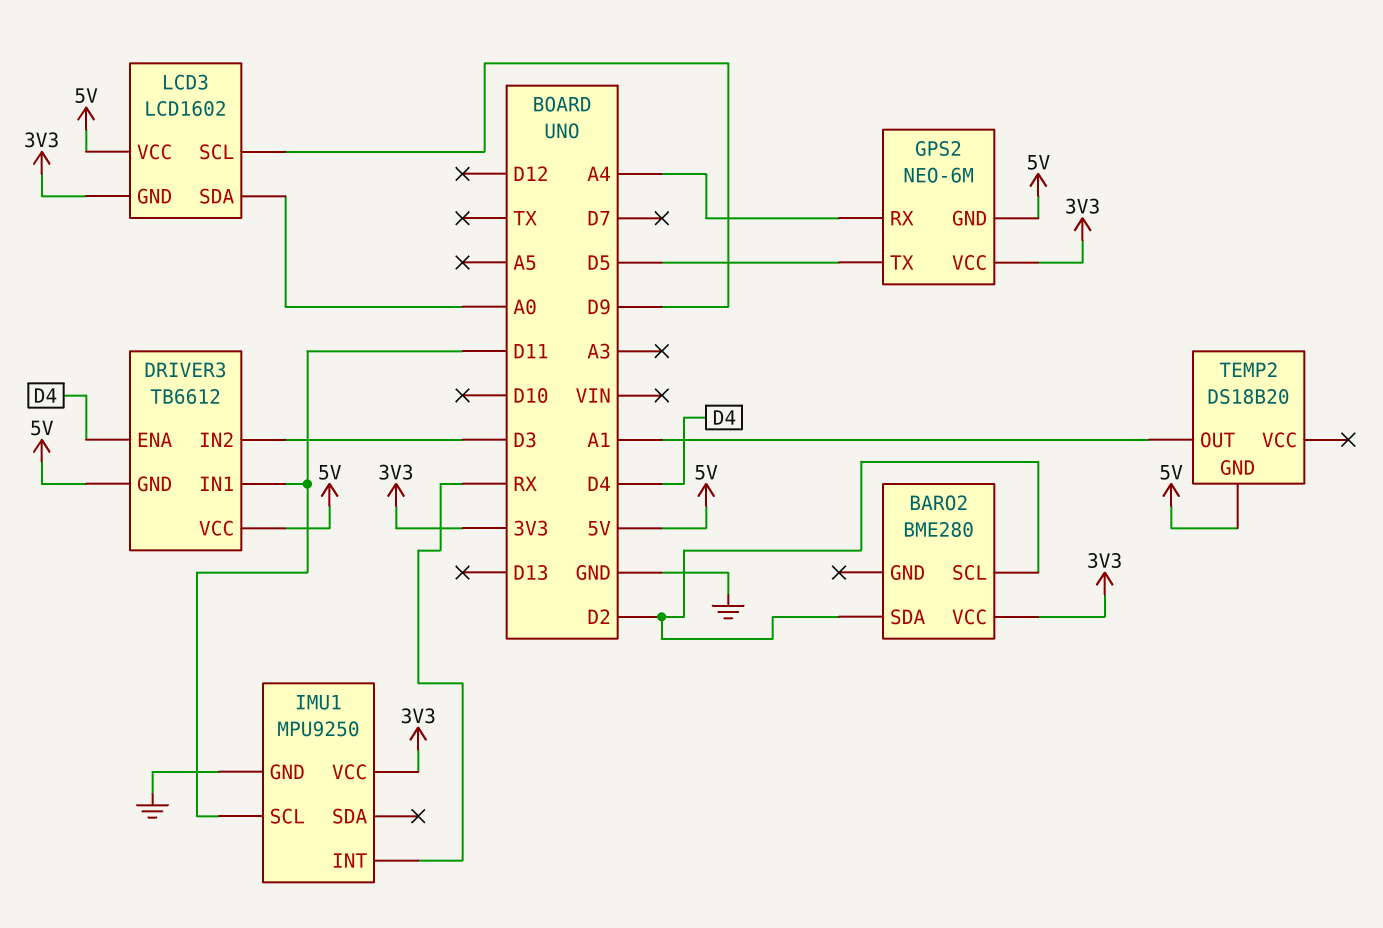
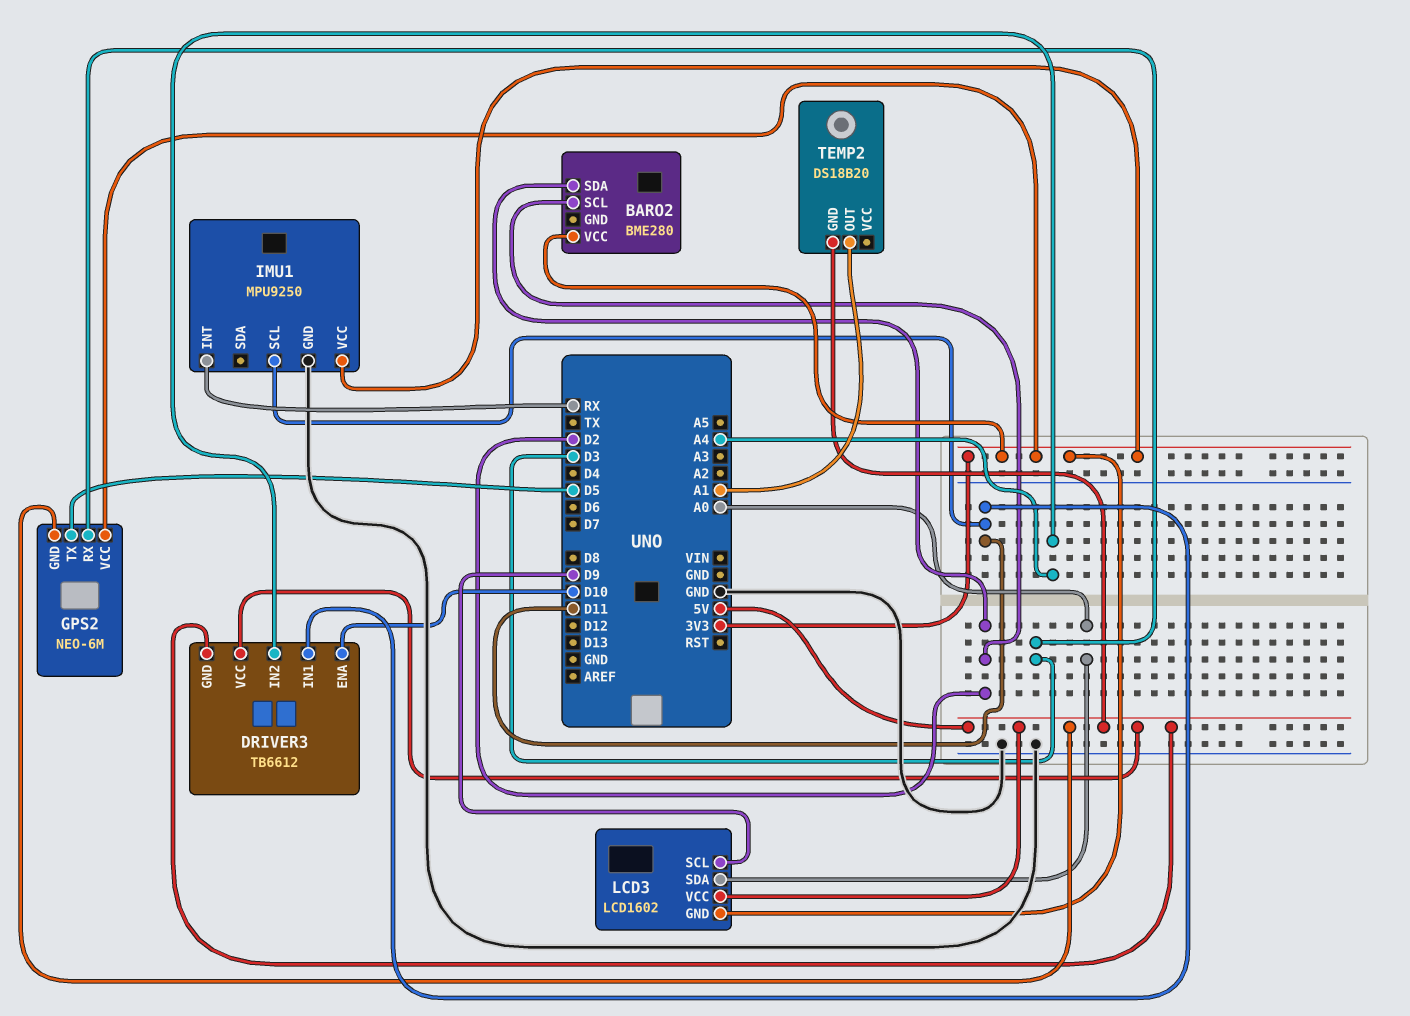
DRIVER3 pin ENA: D4 -> D10
DRIVER3 pin IN2: D3 -> A4
GPS2 pin RX: A4 -> D3

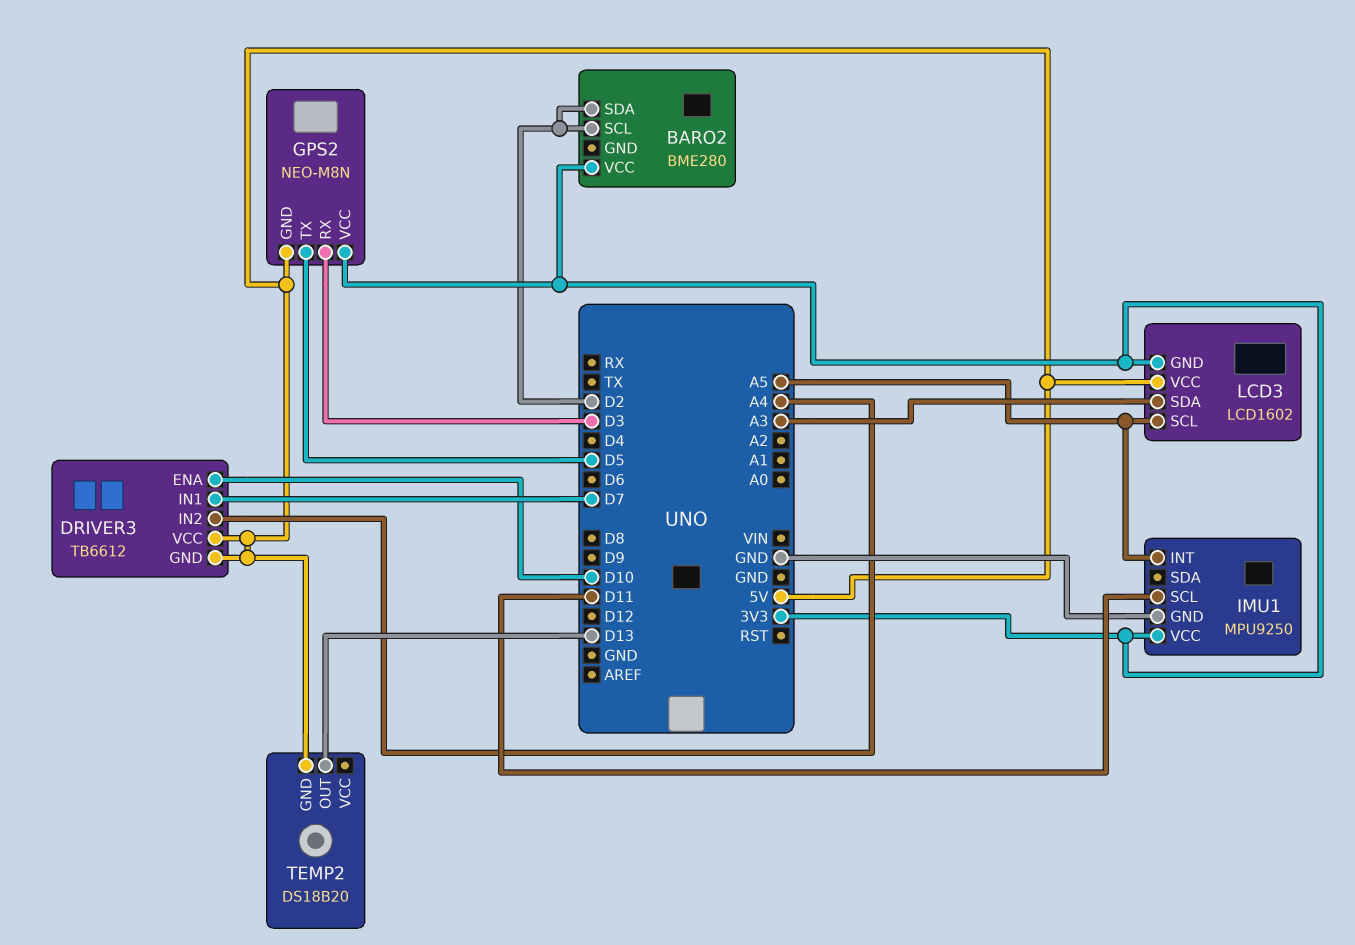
DRIVER3 pin IN1: D11 -> D7
GPS2: NEO-6M -> NEO-M8N
IMU1 pin INT: RX -> A5
LCD3 pin SCL: D9 -> A5
LCD3 pin SDA: A0 -> A3
TEMP2 pin OUT: A1 -> D13

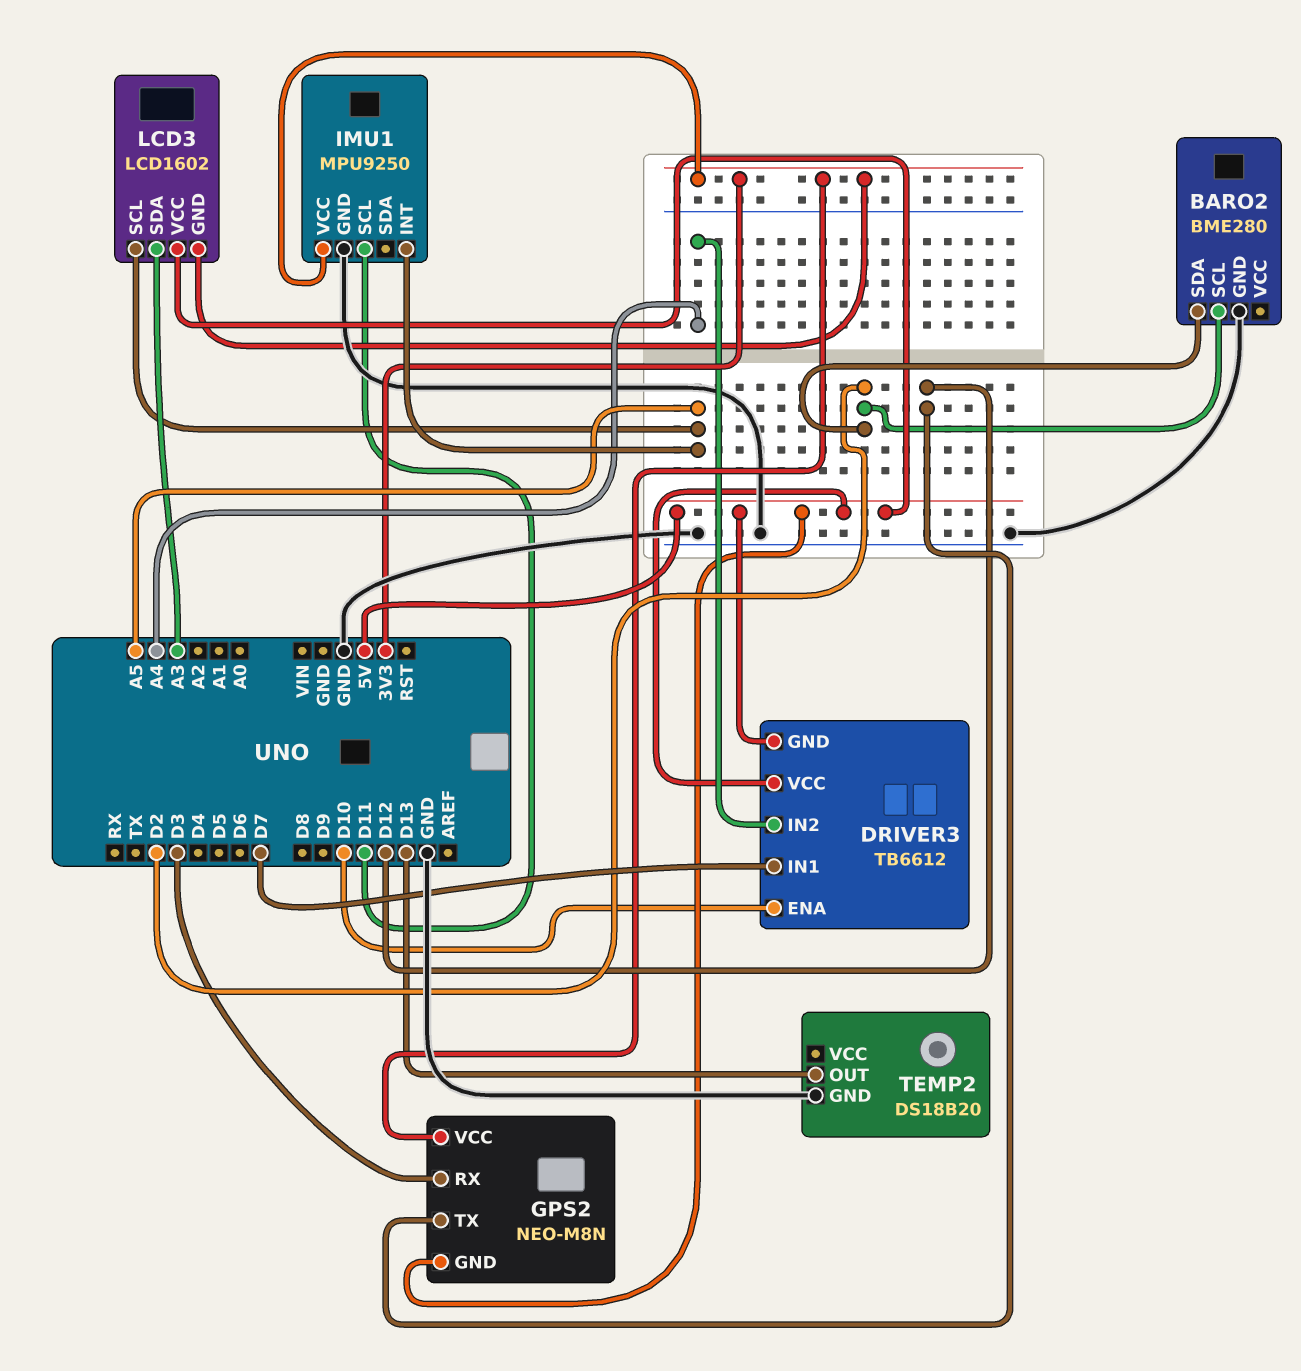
BARO2 pin GND: none -> GND
BARO2 pin VCC: 3V3 -> none
GPS2 pin TX: D5 -> D12
TEMP2 pin GND: 5V -> GND

